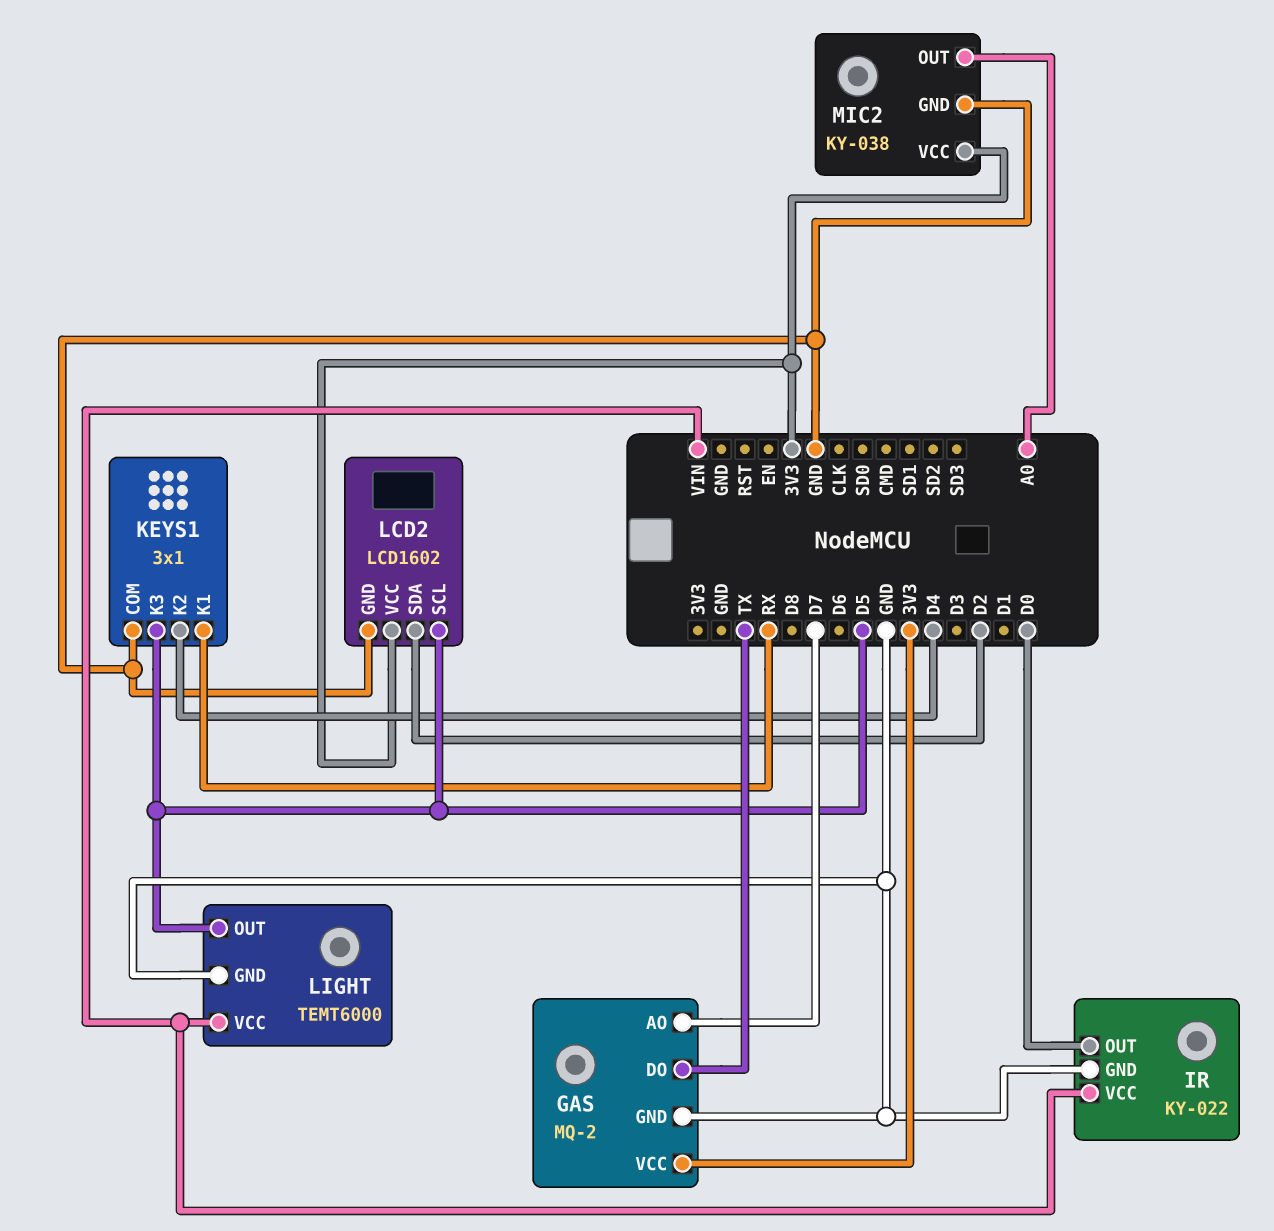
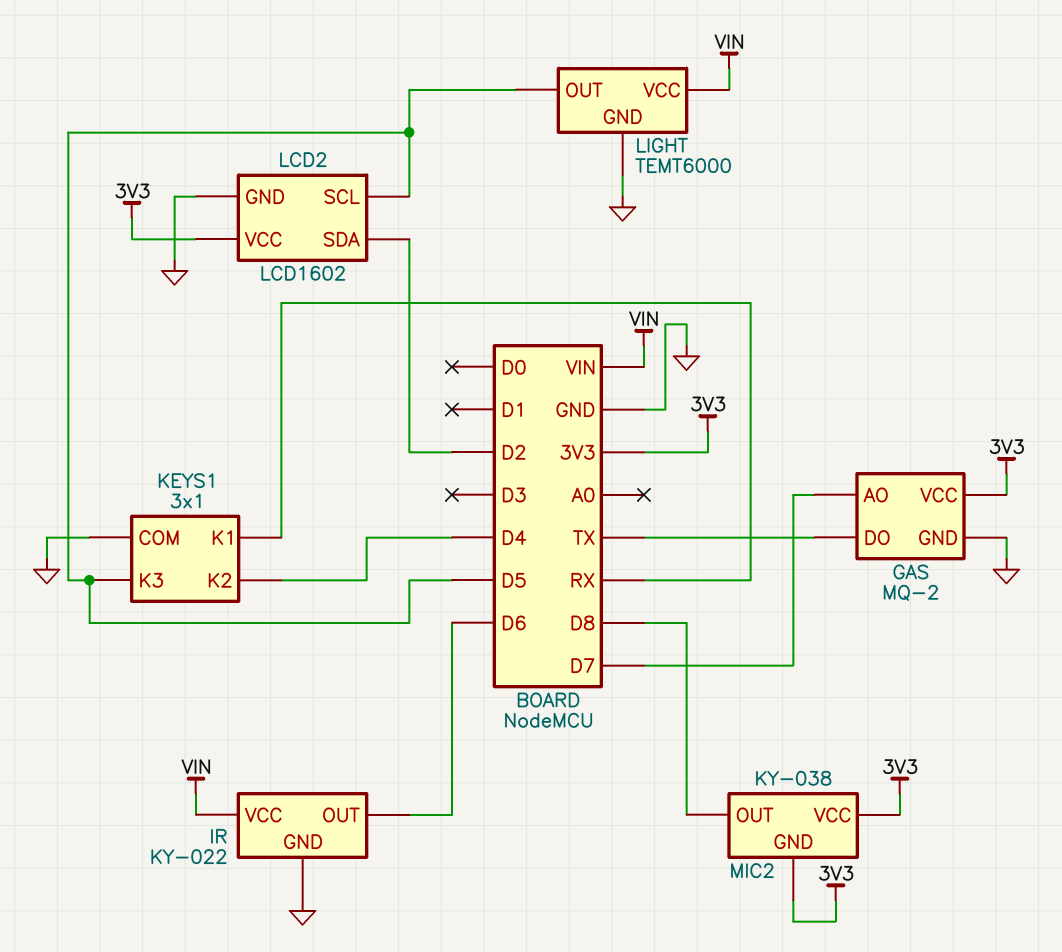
IR pin OUT: D0 -> D6
MIC2 pin GND: GND -> 3V3
MIC2 pin OUT: A0 -> D8

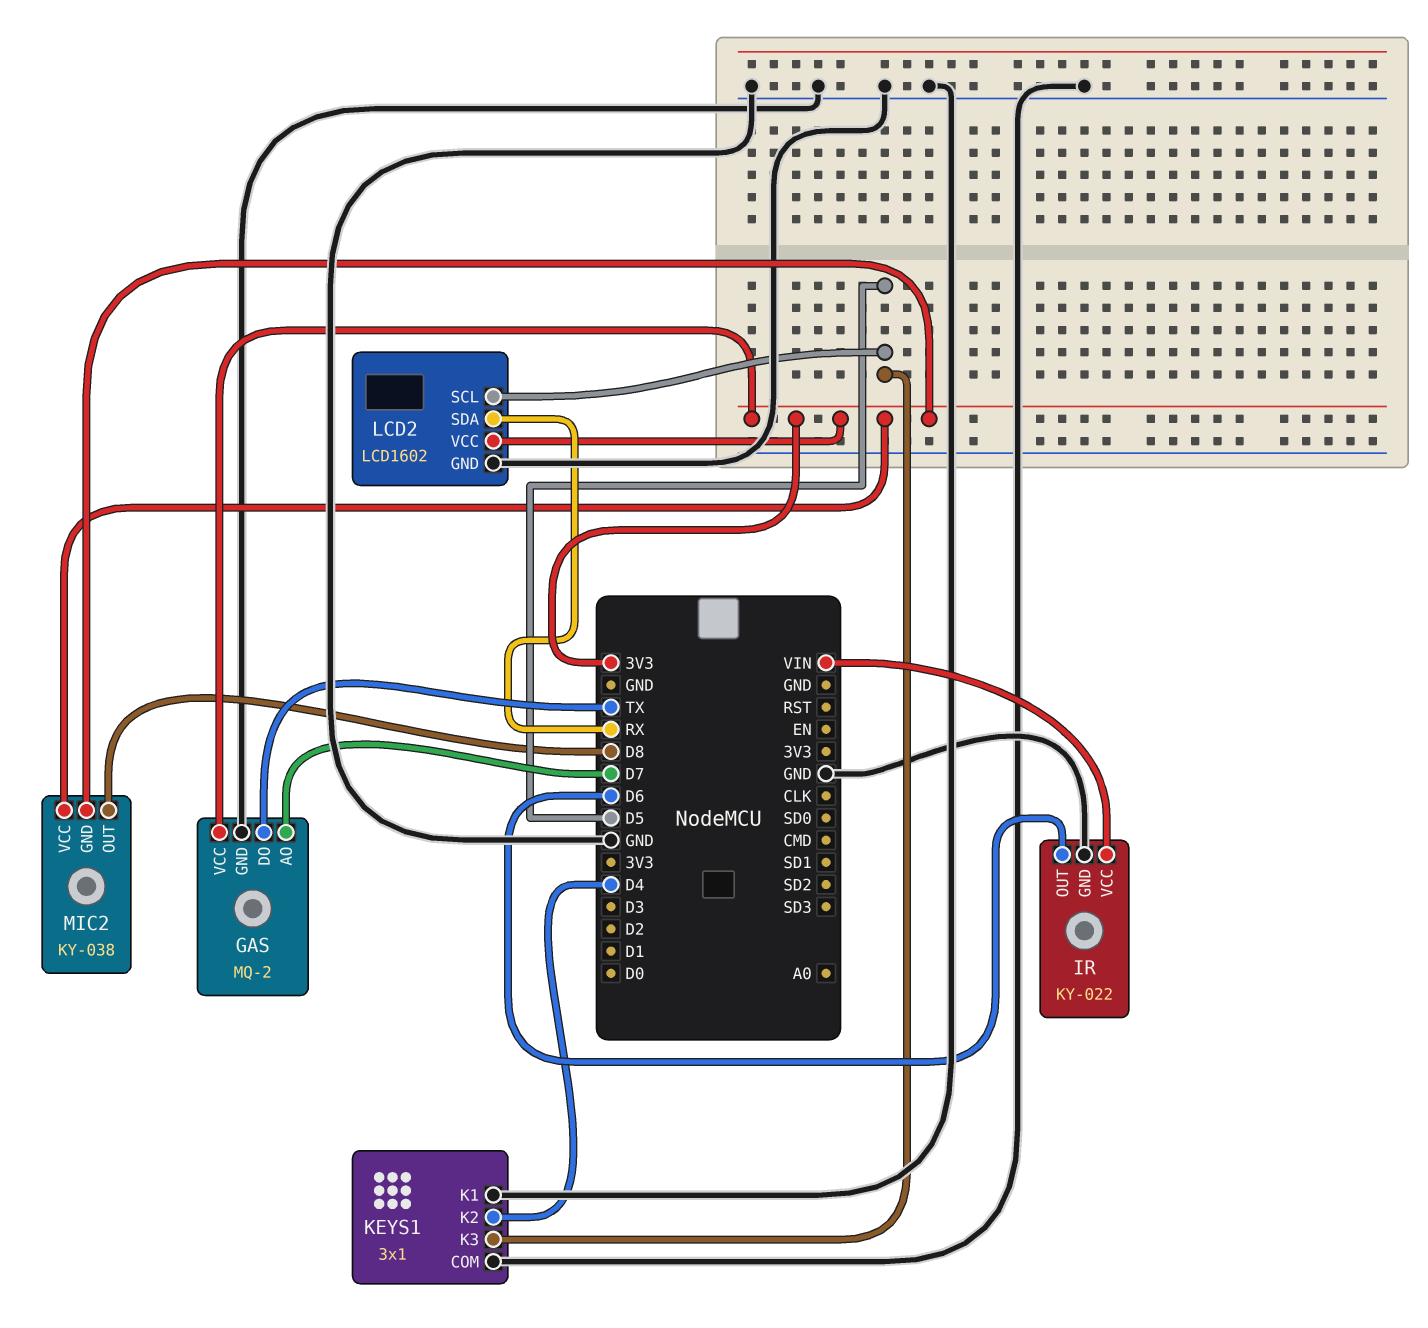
KEYS1 pin K1: RX -> GND
LCD2 pin SDA: D2 -> RX
LIGHT: TEMT6000 -> none
LIGHT pin GND: GND -> none
LIGHT pin OUT: D5 -> none
LIGHT pin VCC: VIN -> none

